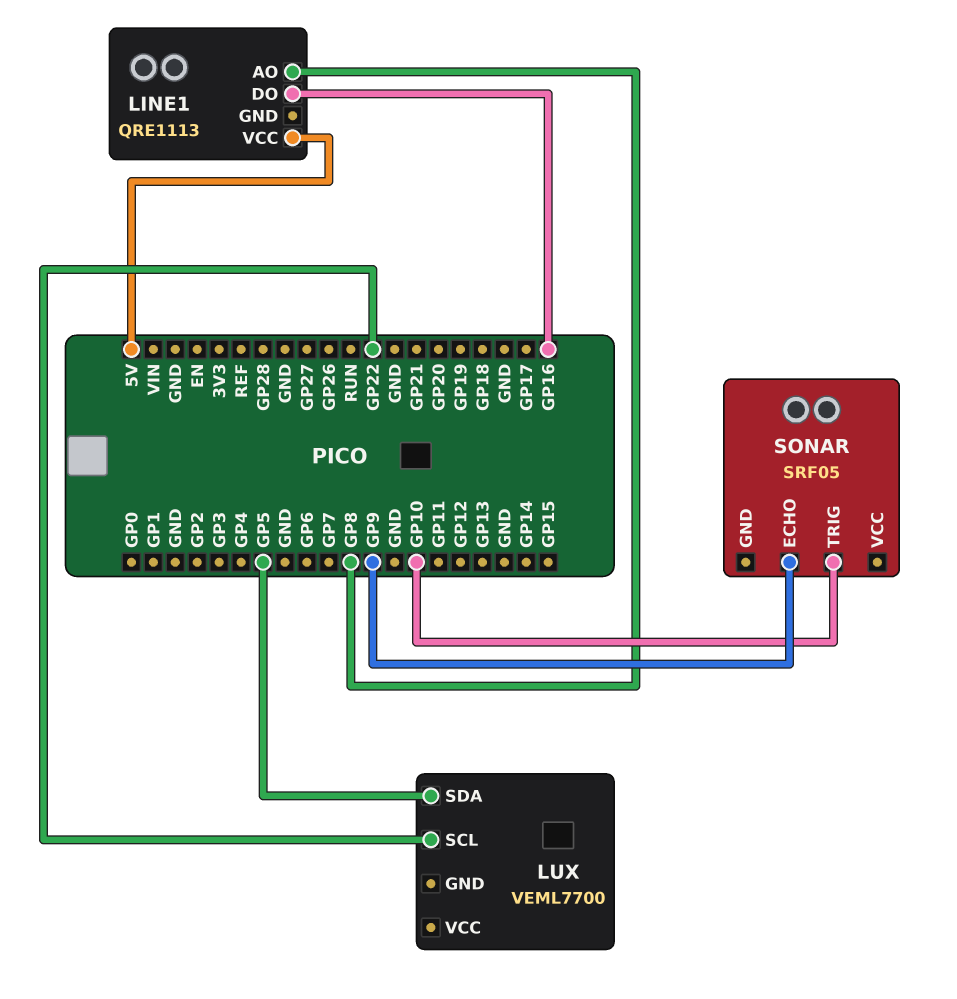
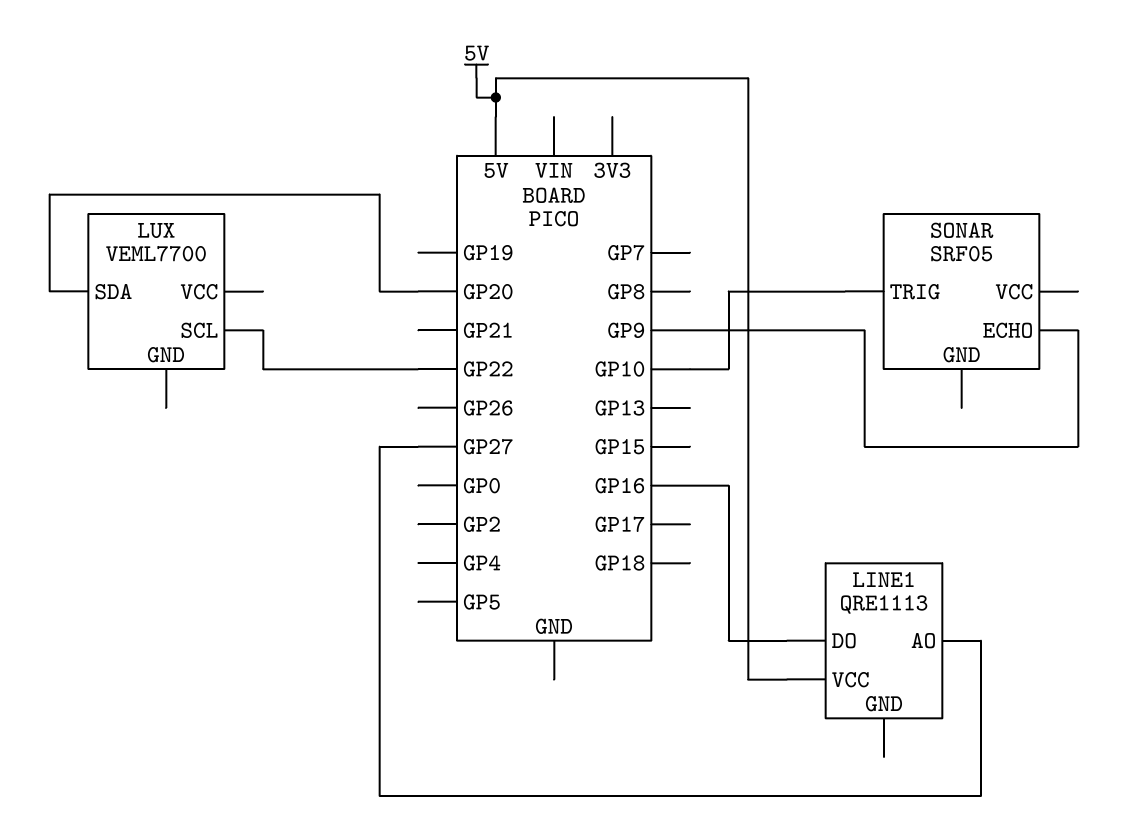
LINE1 pin AO: GP8 -> GP27
LUX pin SDA: GP5 -> GP20

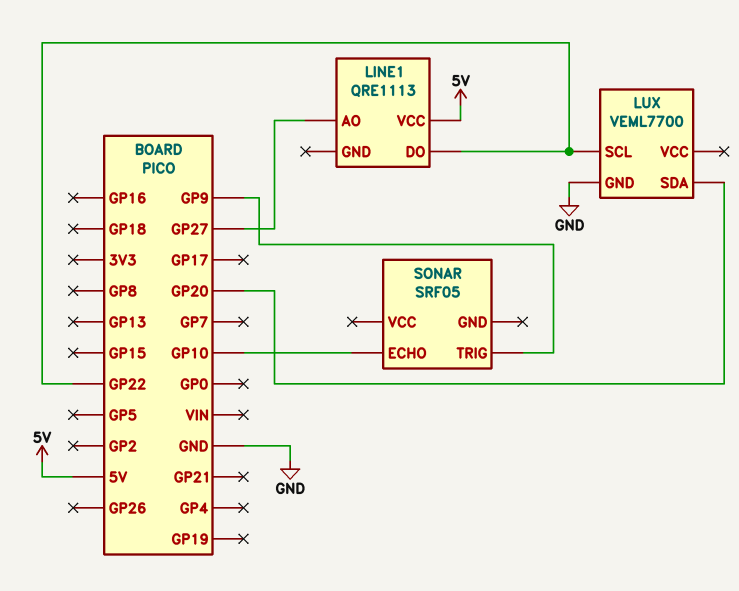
LINE1 pin DO: GP16 -> GP22
LUX pin GND: none -> GND
SONAR pin ECHO: GP9 -> GP10
SONAR pin TRIG: GP10 -> GP9

